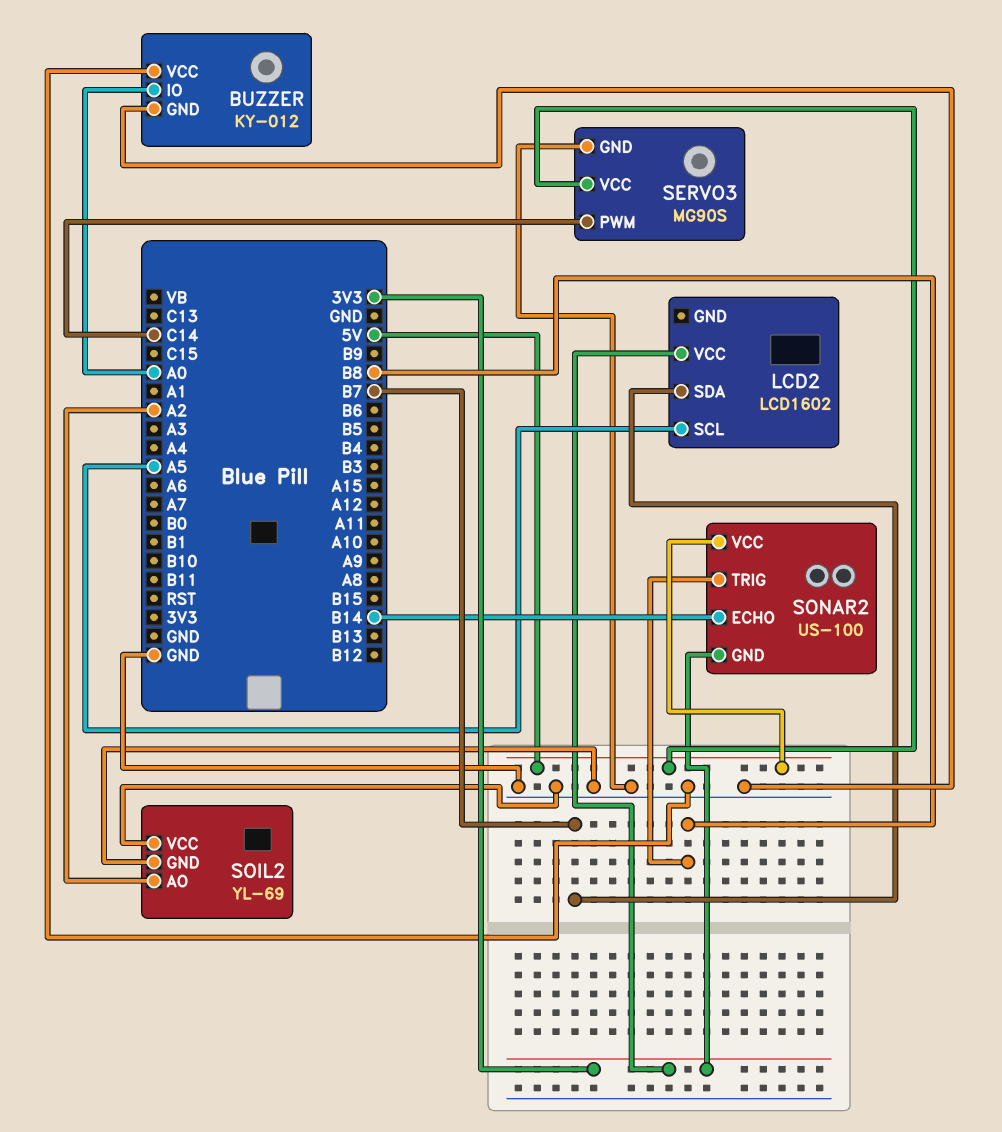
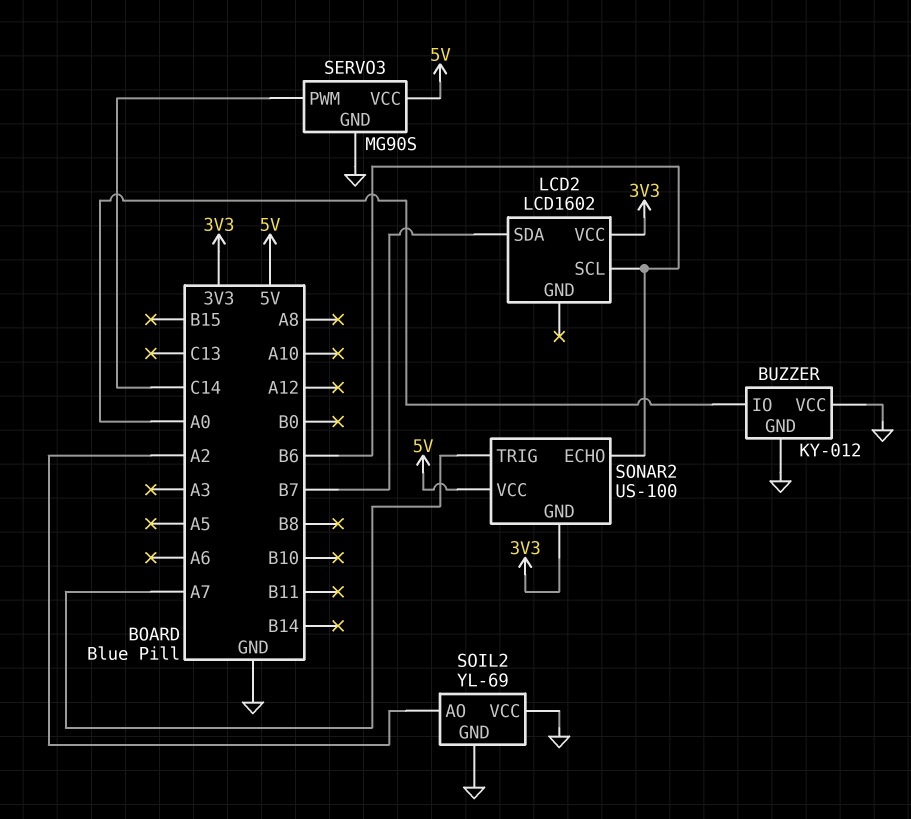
LCD2 pin SCL: A5 -> B6
SONAR2 pin ECHO: B14 -> B6
SONAR2 pin TRIG: B8 -> A7

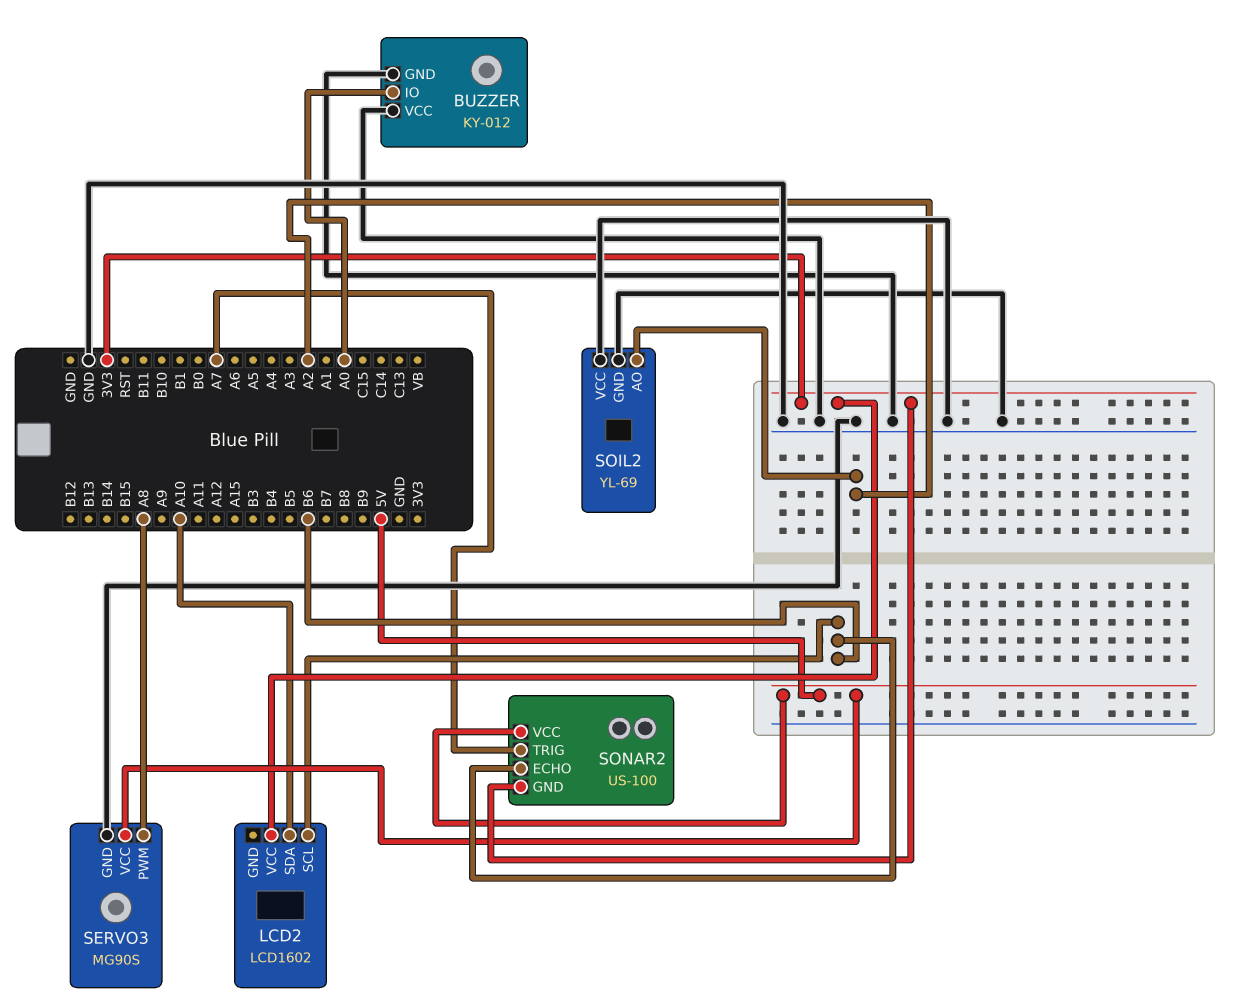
LCD2 pin SDA: B7 -> A10
SERVO3 pin PWM: C14 -> A8

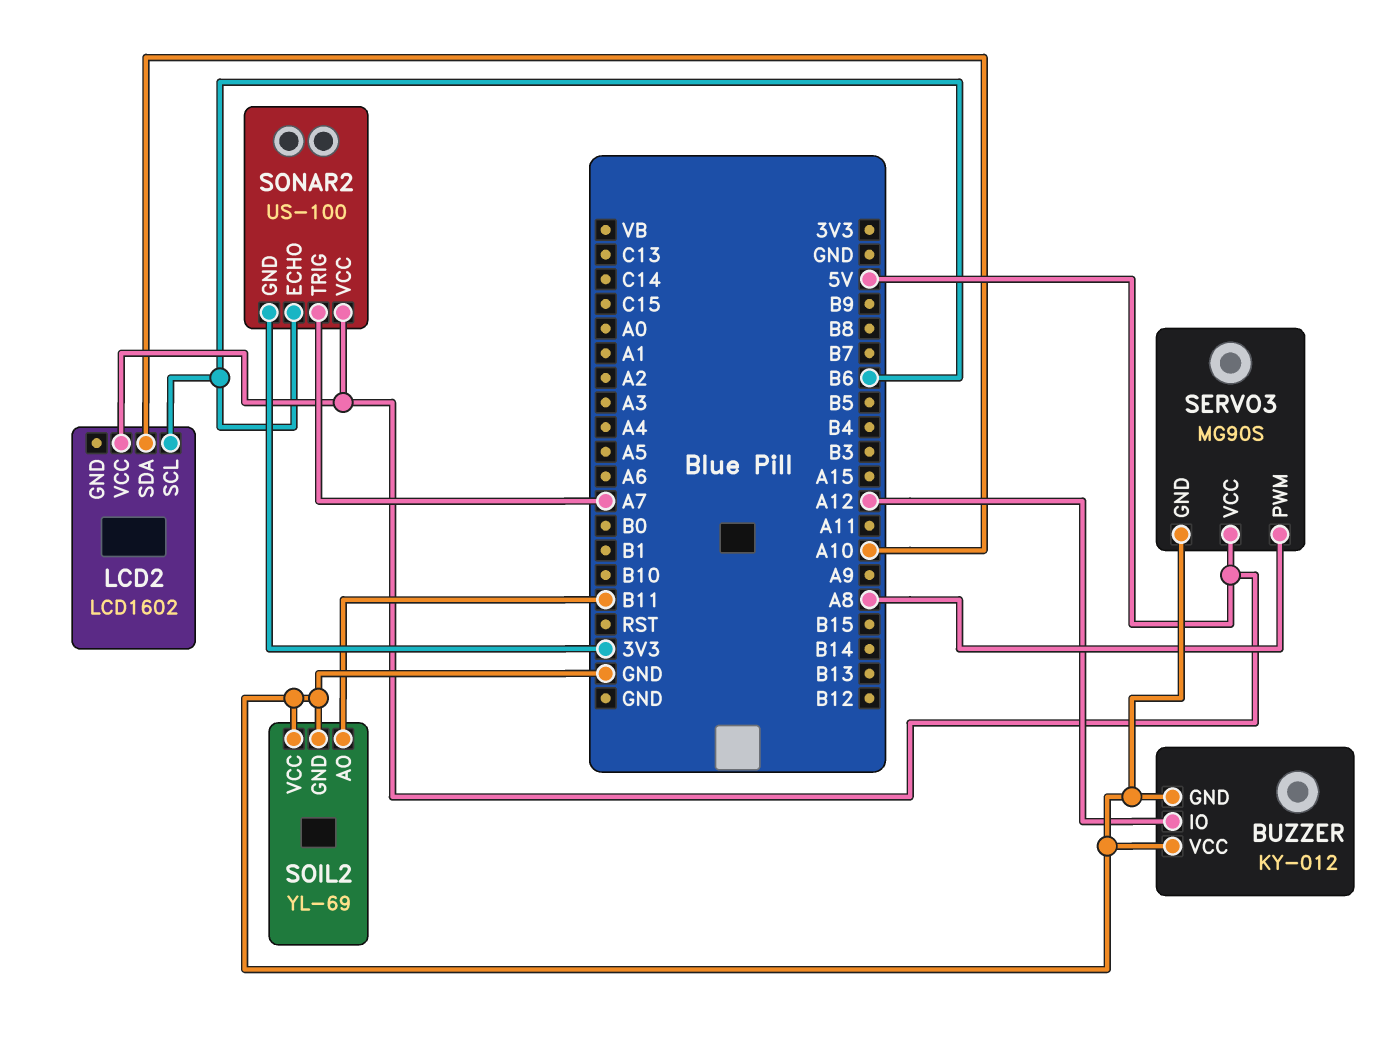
BUZZER pin IO: A0 -> A12
LCD2 pin VCC: 3V3 -> 5V
SOIL2 pin AO: A2 -> B11

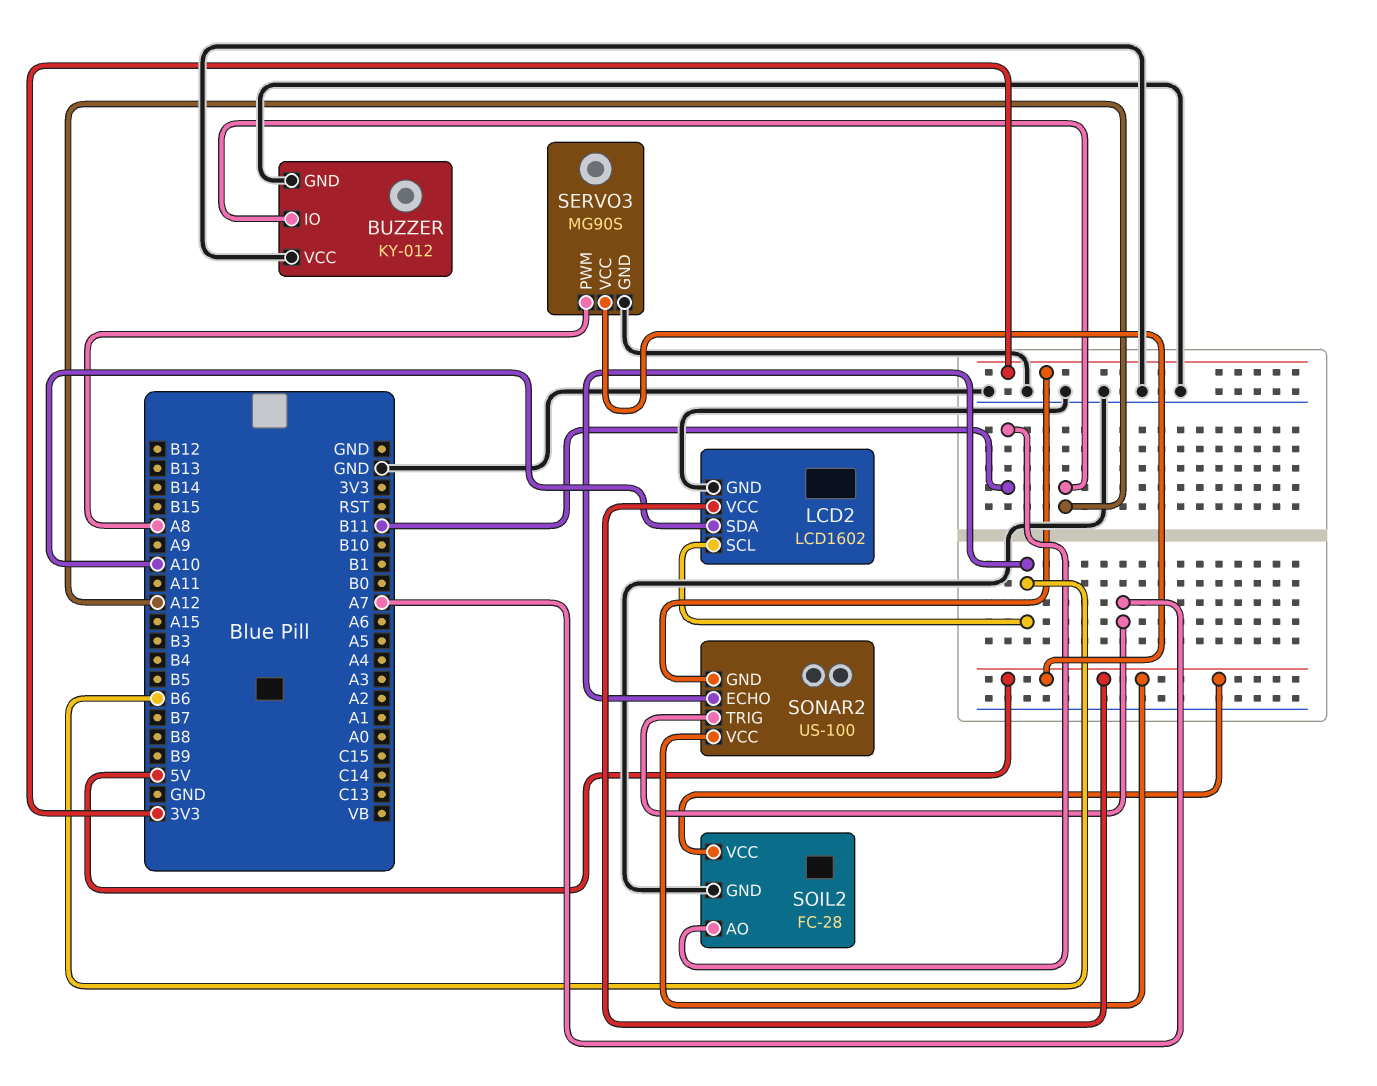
LCD2 pin GND: none -> GND
SOIL2: YL-69 -> FC-28
SOIL2 pin VCC: GND -> 5V

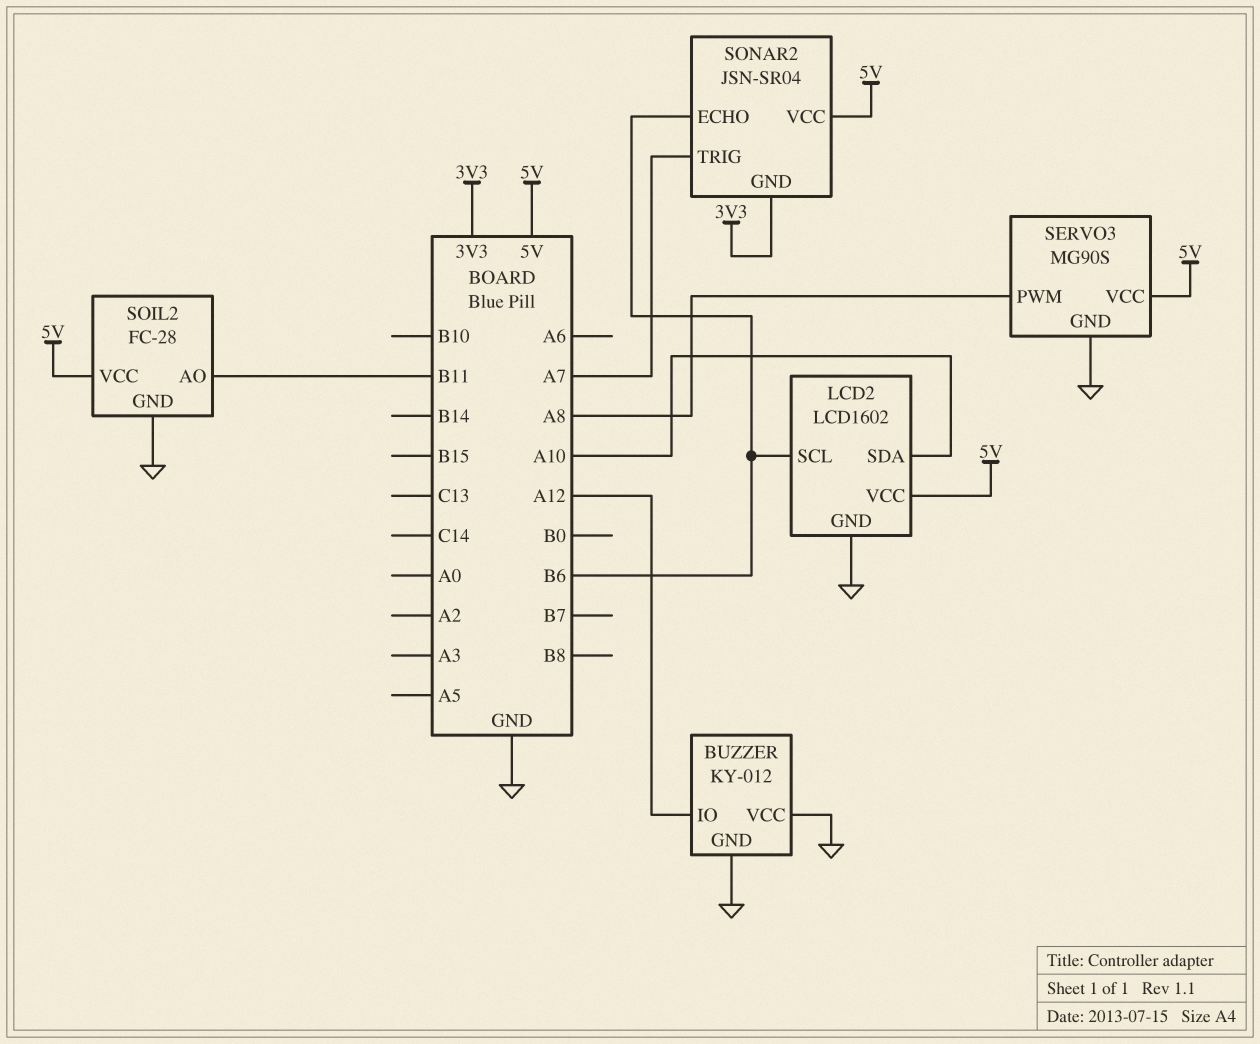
SONAR2: US-100 -> JSN-SR04

